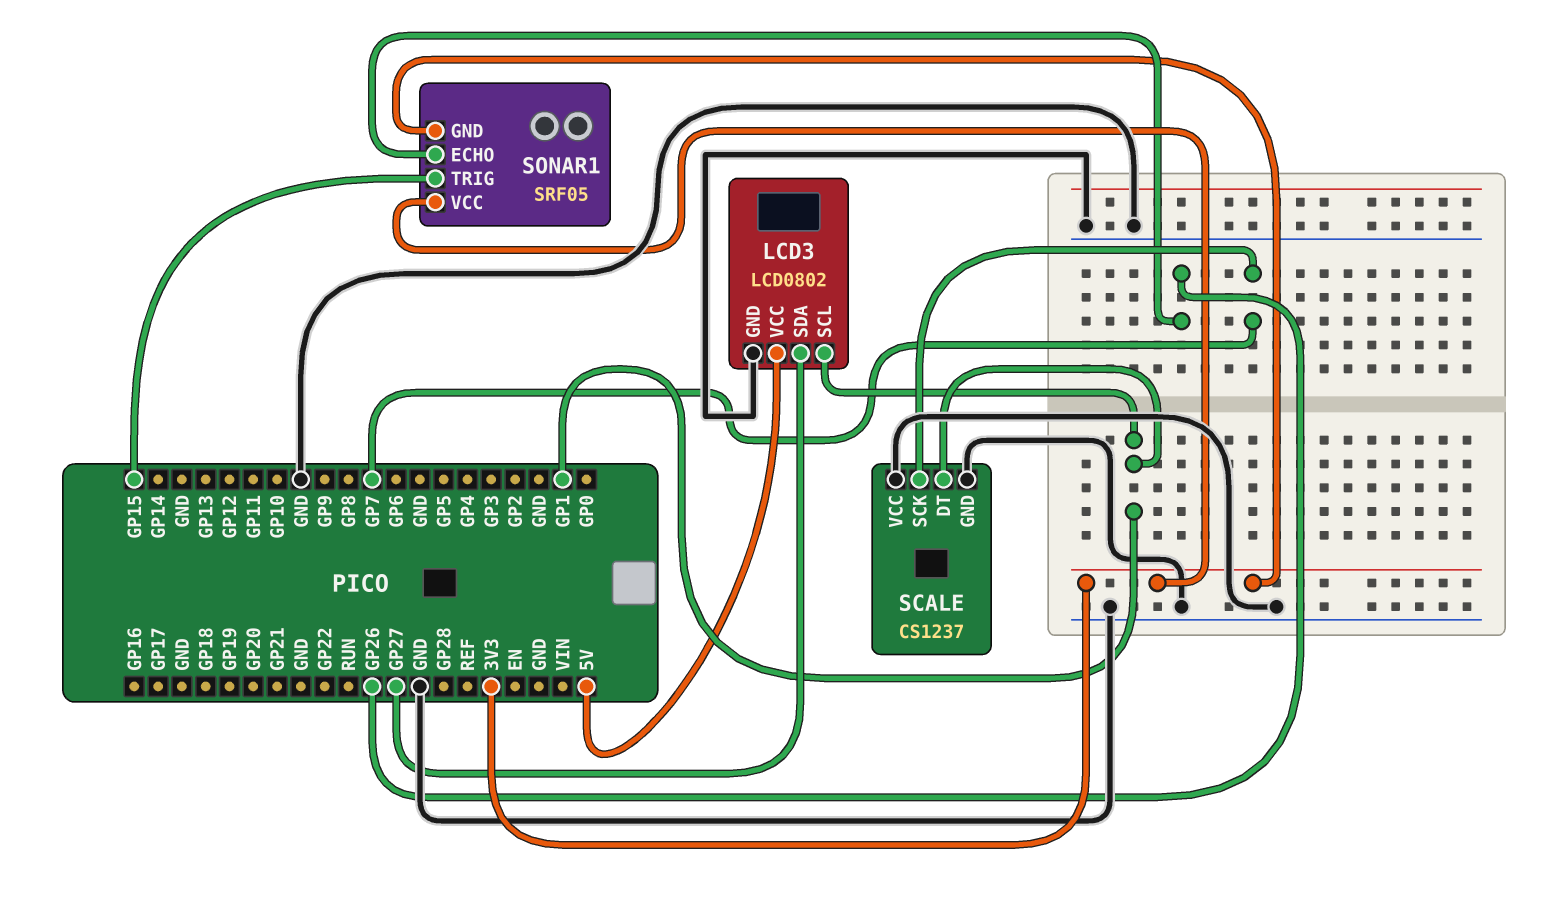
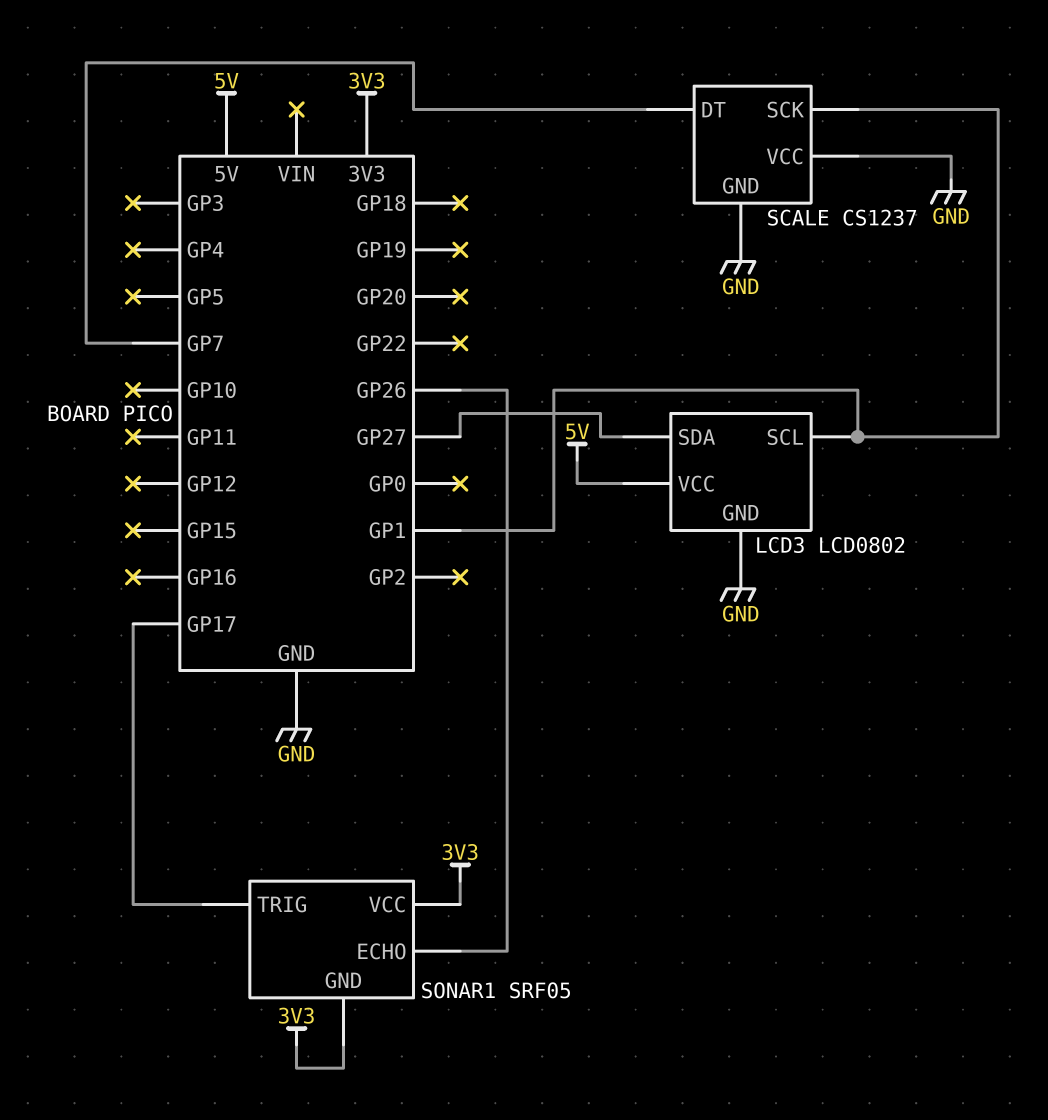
SCALE pin DT: GP1 -> GP7
SCALE pin SCK: GP7 -> GP1
SONAR1 pin TRIG: GP15 -> GP17

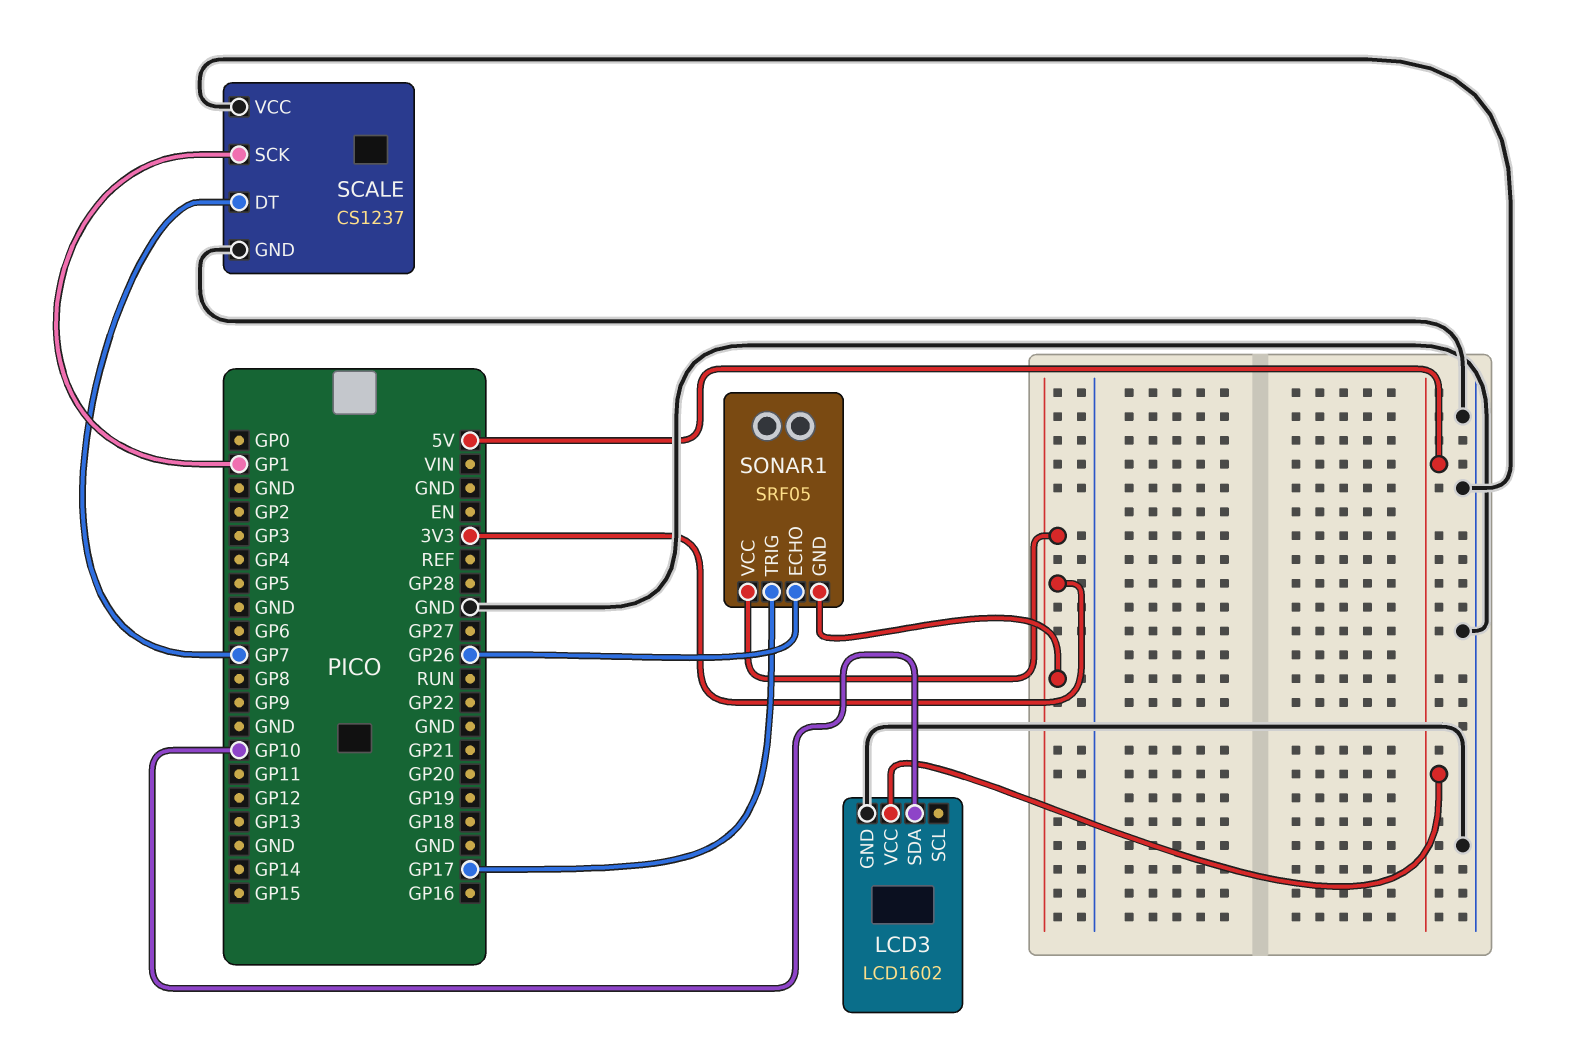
LCD3: LCD0802 -> LCD1602
LCD3 pin SCL: GP1 -> none
LCD3 pin SDA: GP27 -> GP10

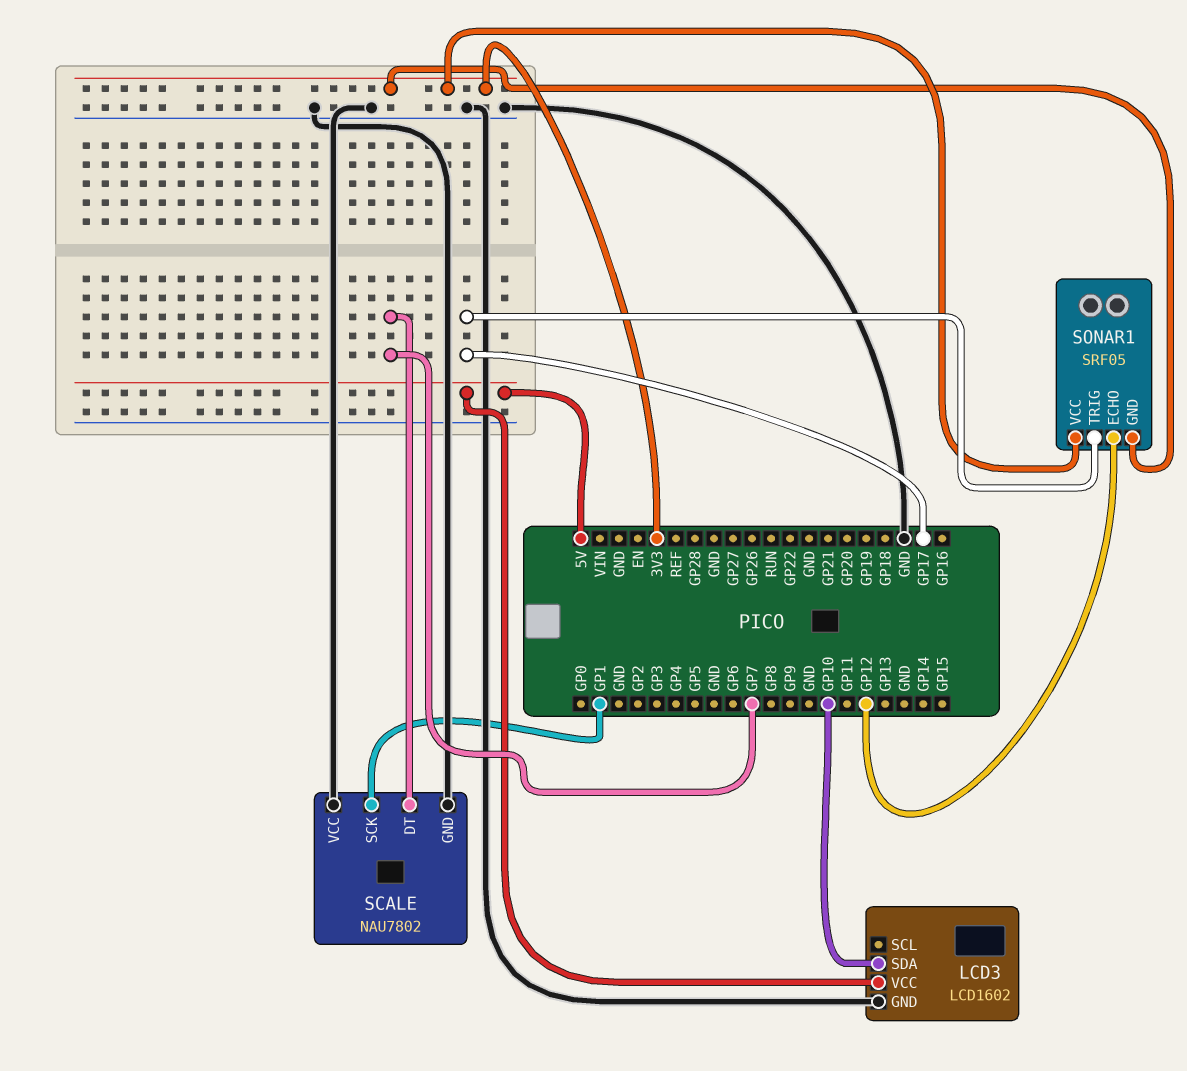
SCALE: CS1237 -> NAU7802
SONAR1 pin ECHO: GP26 -> GP12

